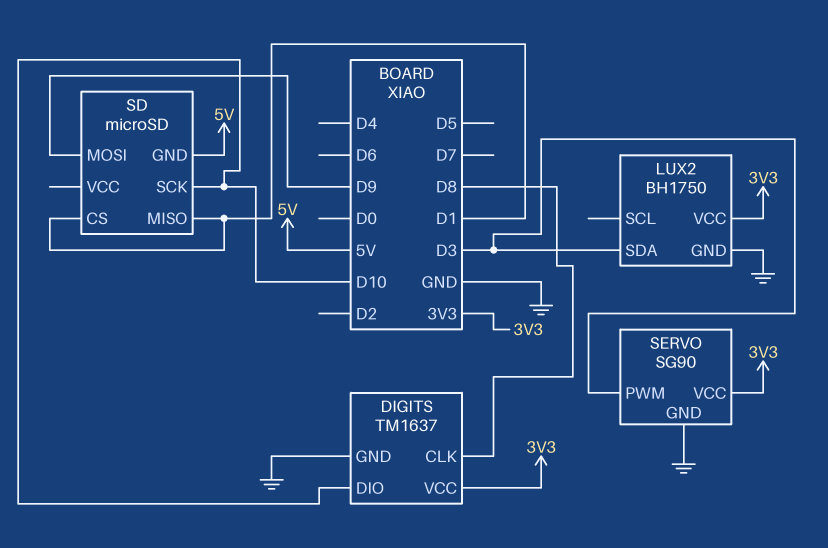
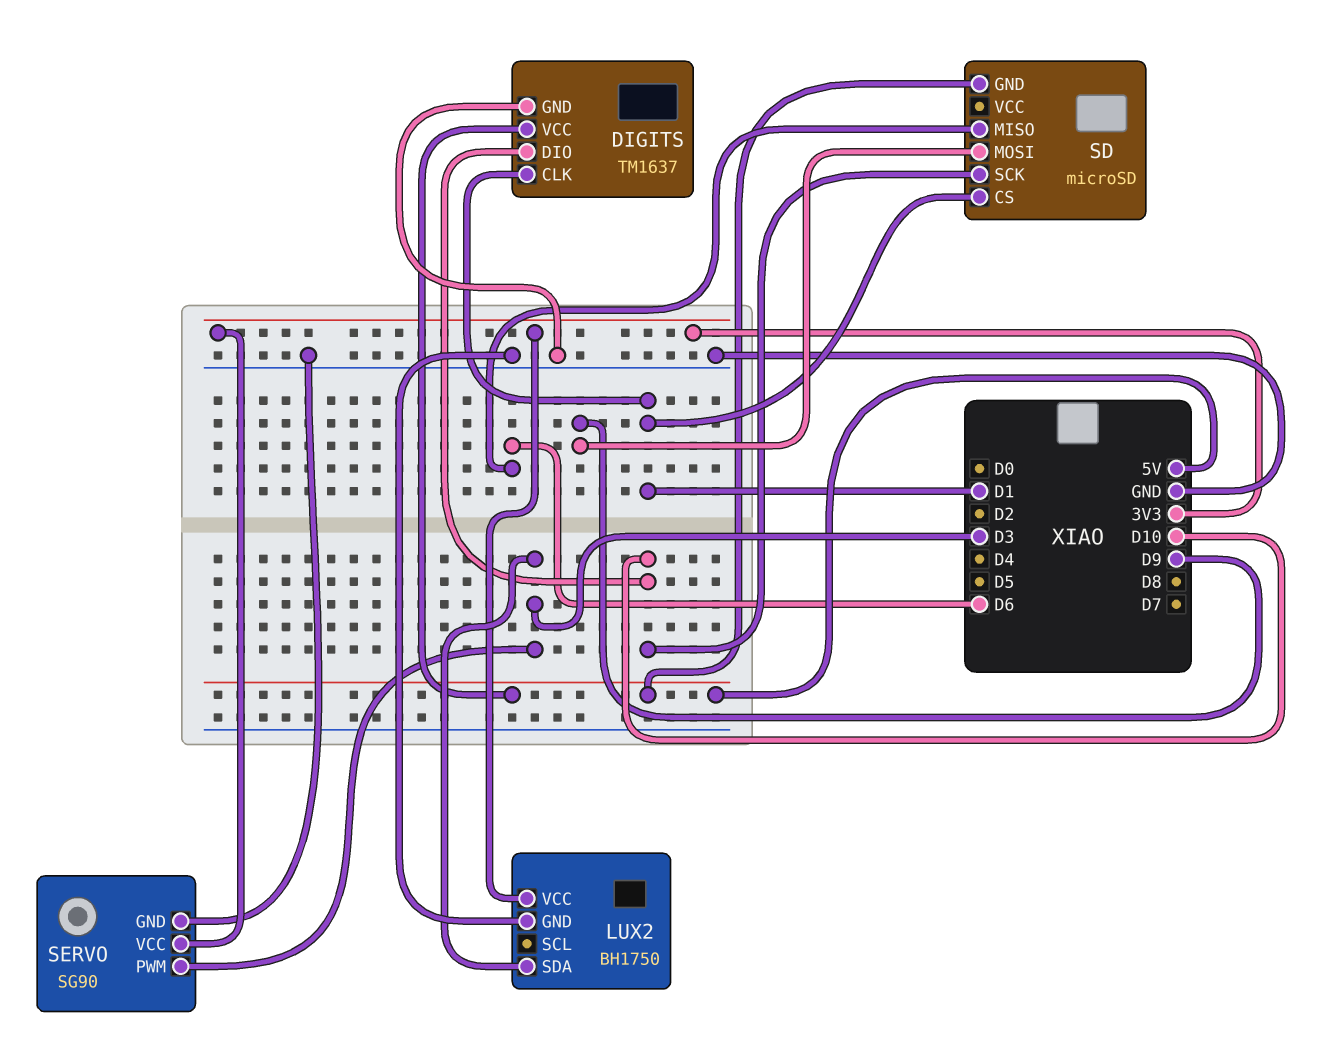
DIGITS pin CLK: D8 -> D1
DIGITS pin VCC: 3V3 -> 5V
SD pin MISO: D1 -> D6

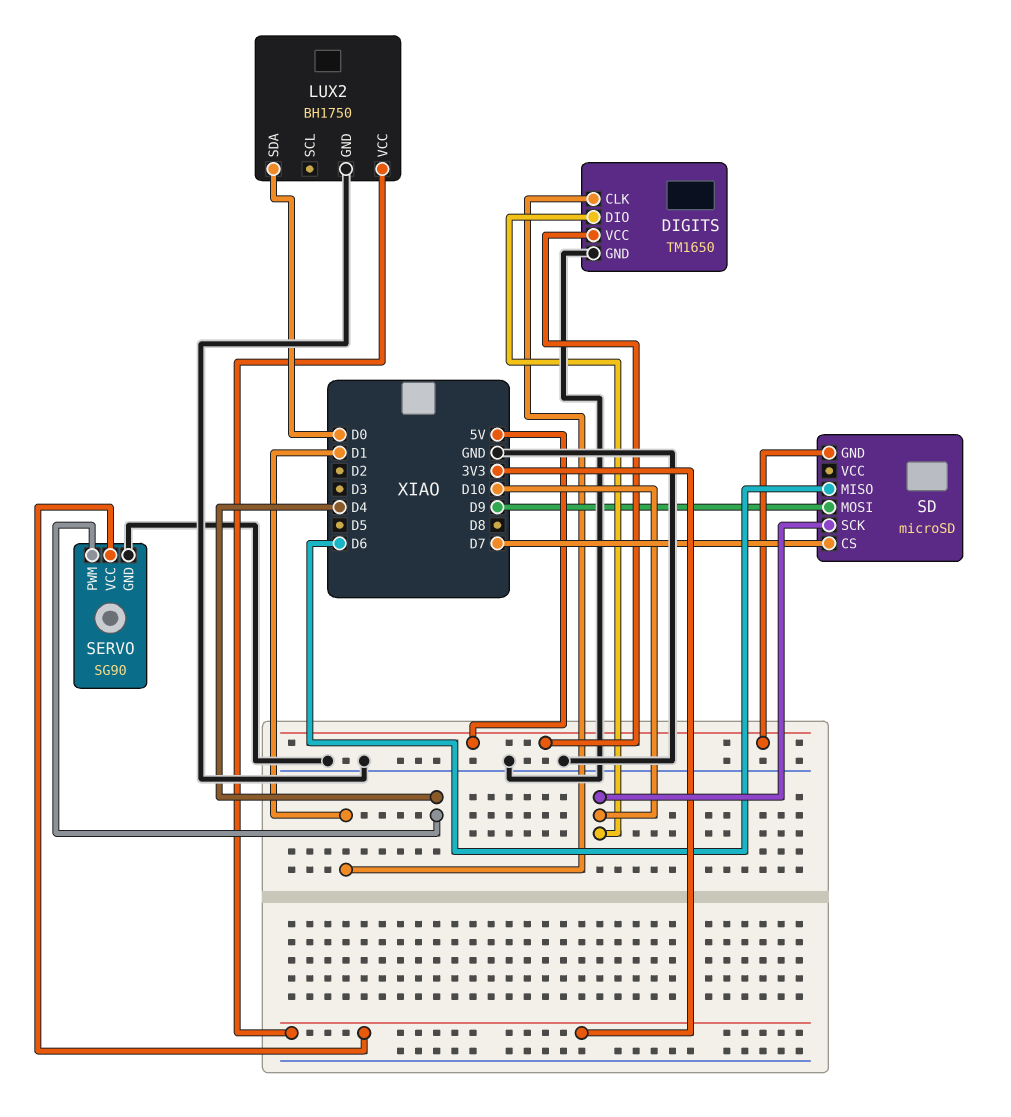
DIGITS: TM1637 -> TM1650
LUX2 pin SDA: D3 -> D0
SD pin CS: D1 -> D7
SERVO pin PWM: D3 -> D4

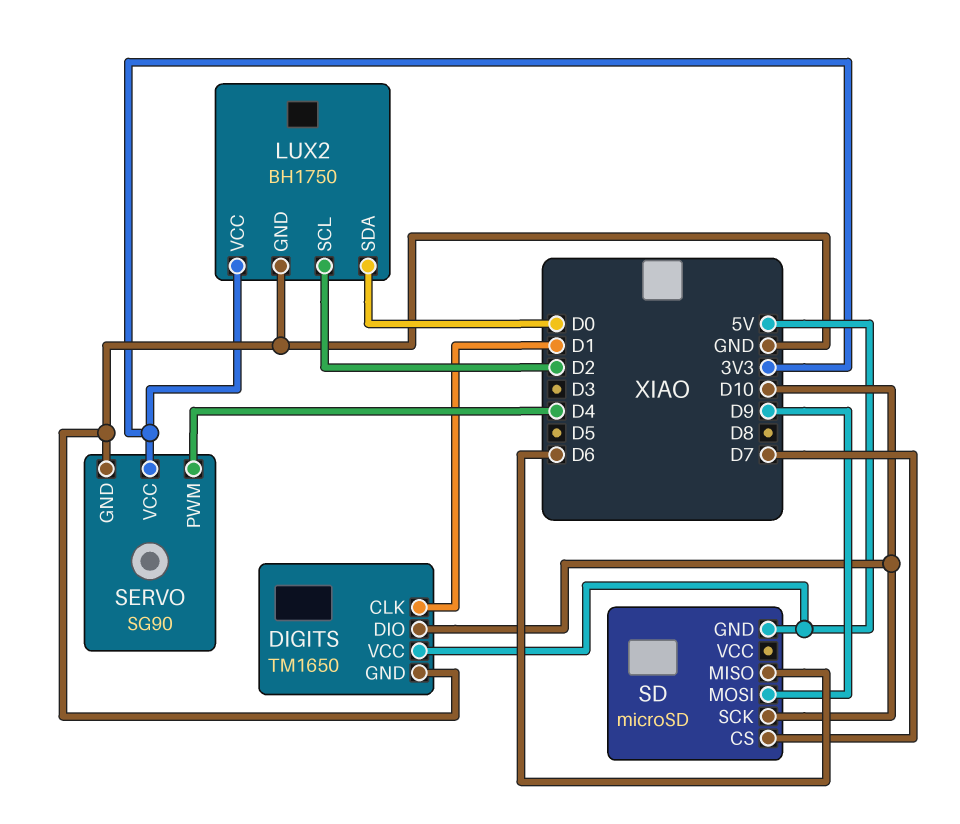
LUX2 pin SCL: none -> D2

